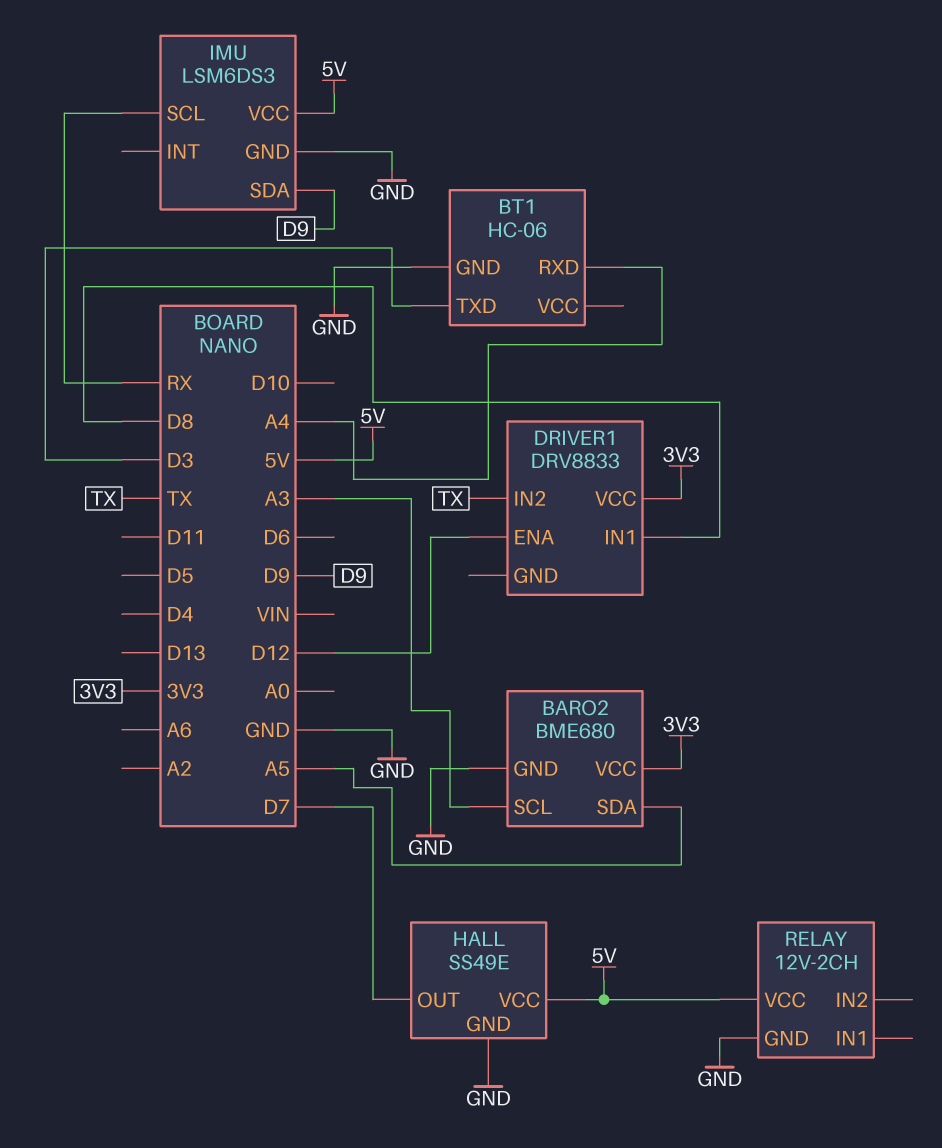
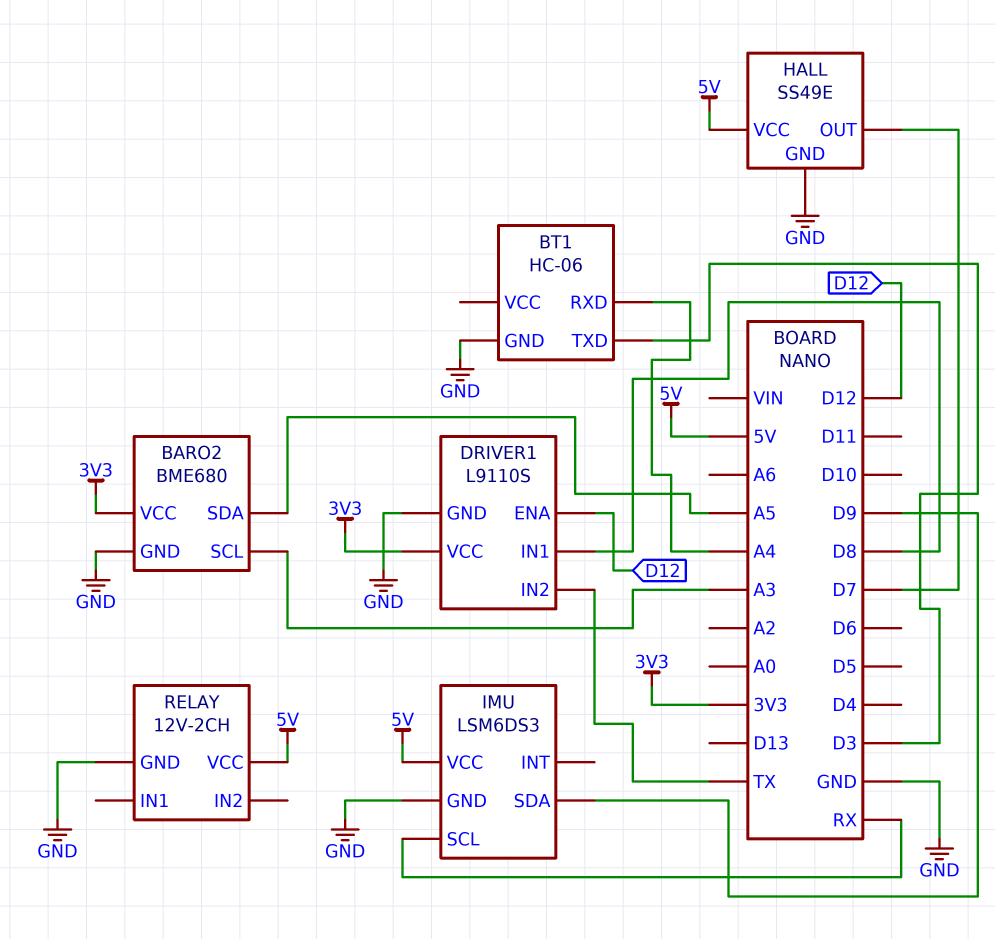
DRIVER1: DRV8833 -> L9110S
DRIVER1 pin GND: none -> GND

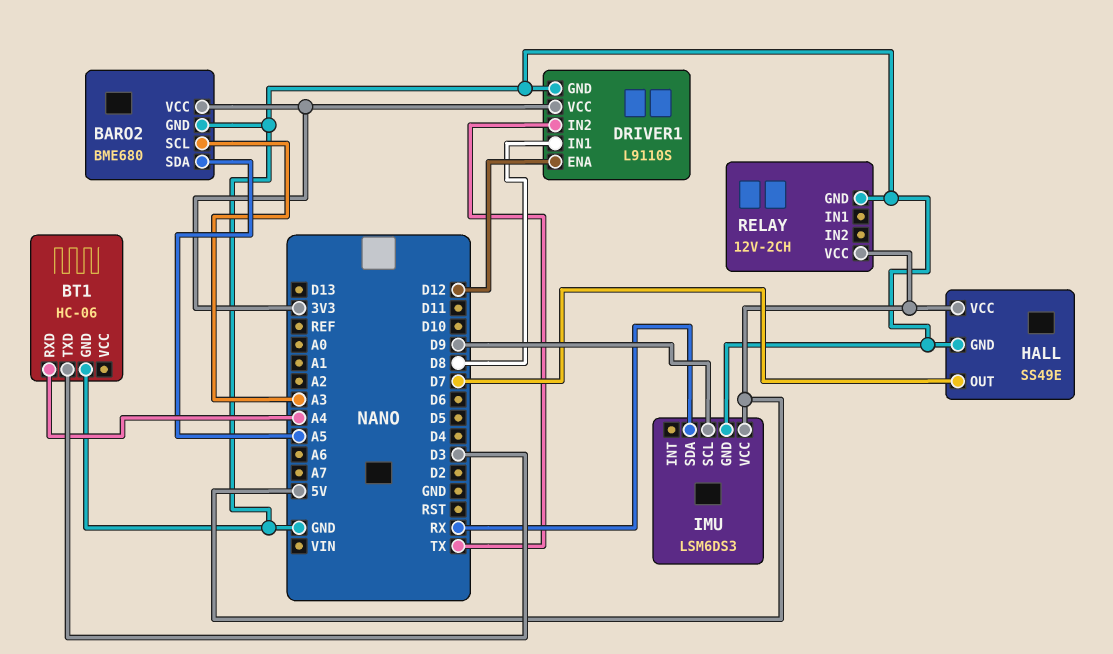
IMU pin SCL: RX -> D9
IMU pin SDA: D9 -> RX

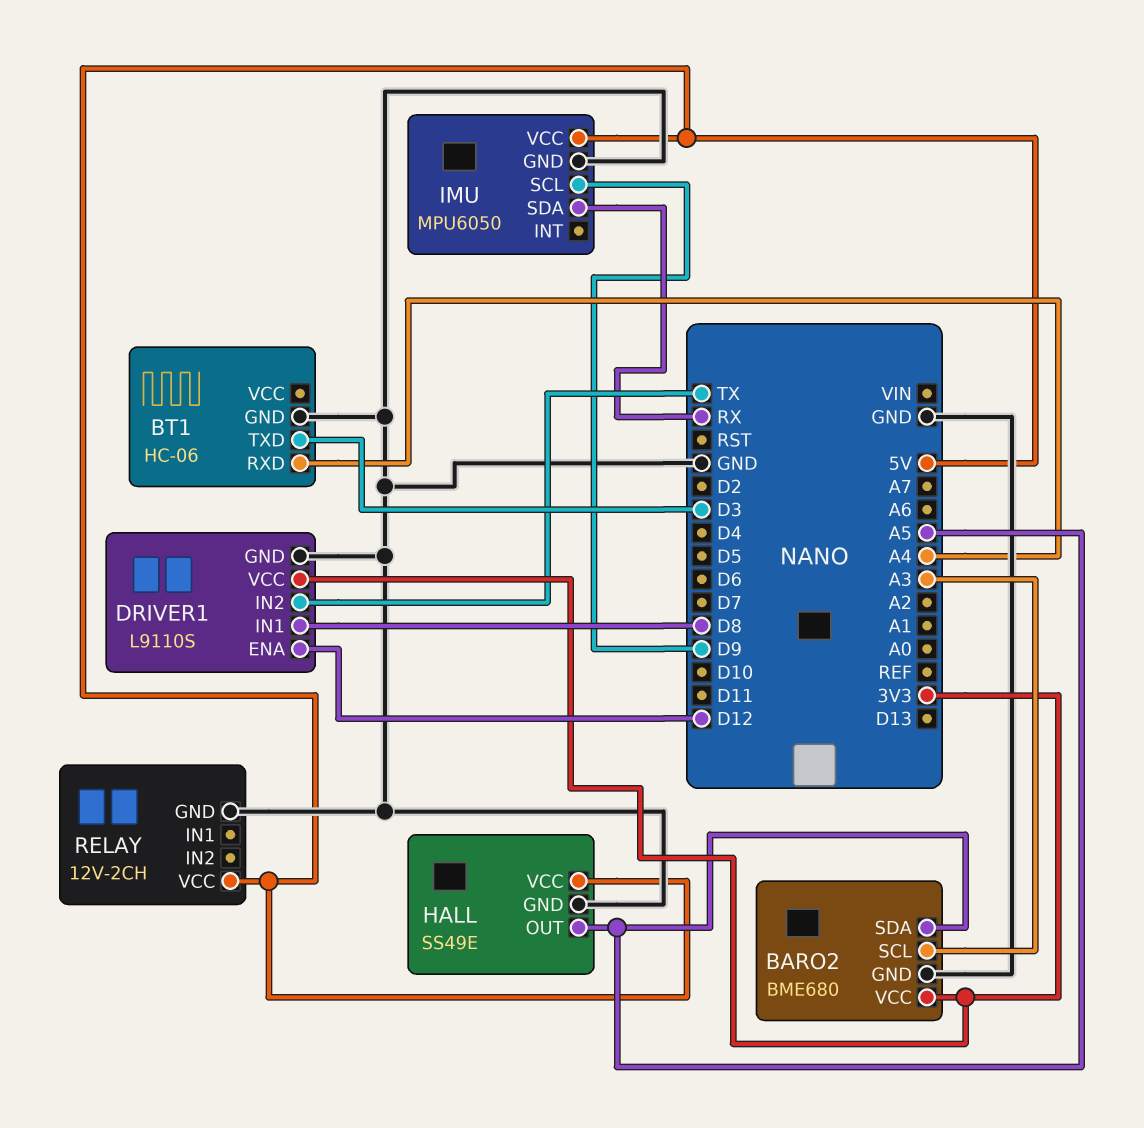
HALL pin OUT: D7 -> A5
IMU: LSM6DS3 -> MPU6050

